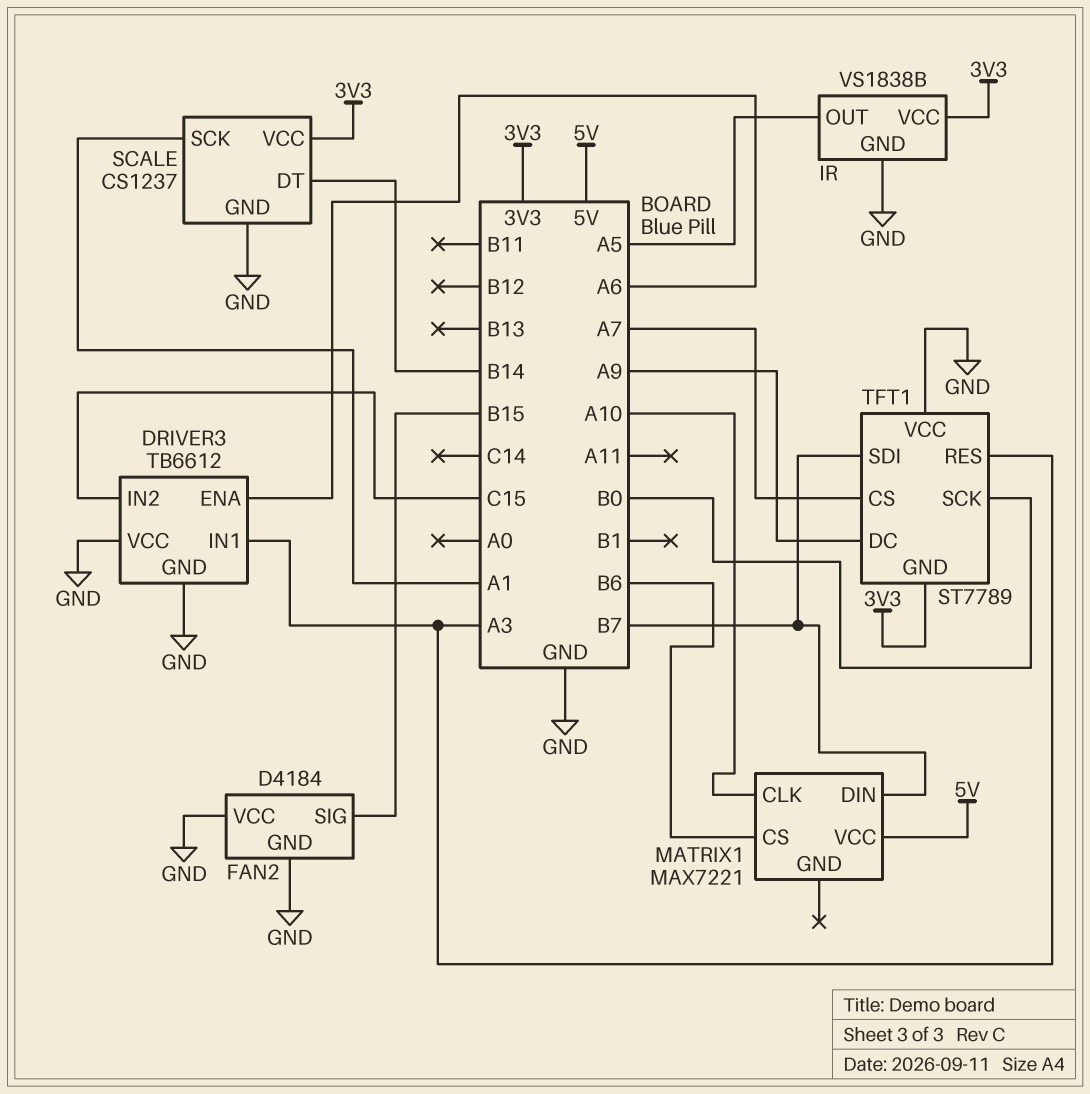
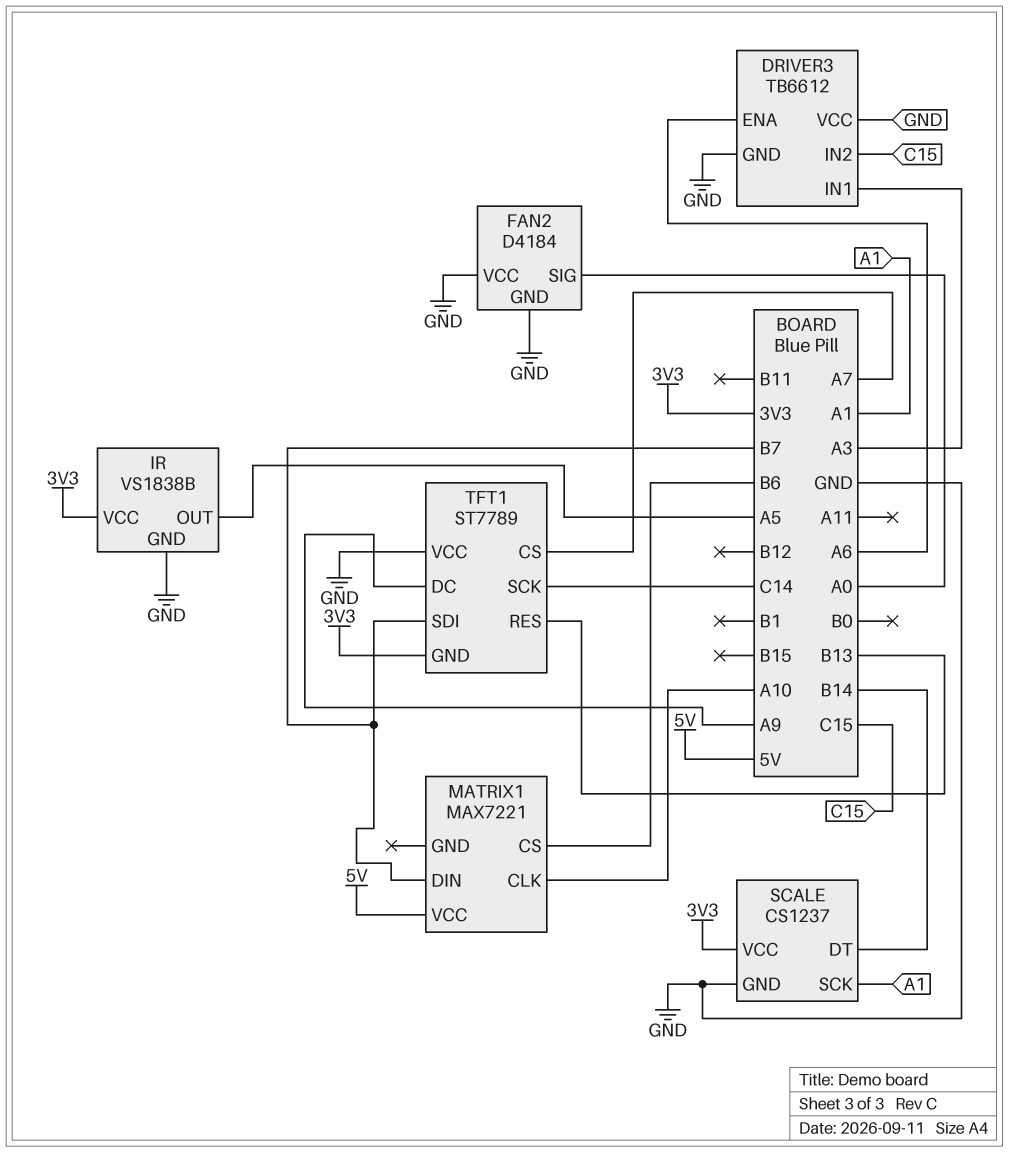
FAN2 pin SIG: B15 -> A0
TFT1 pin RES: A3 -> B13
TFT1 pin SCK: B0 -> C14

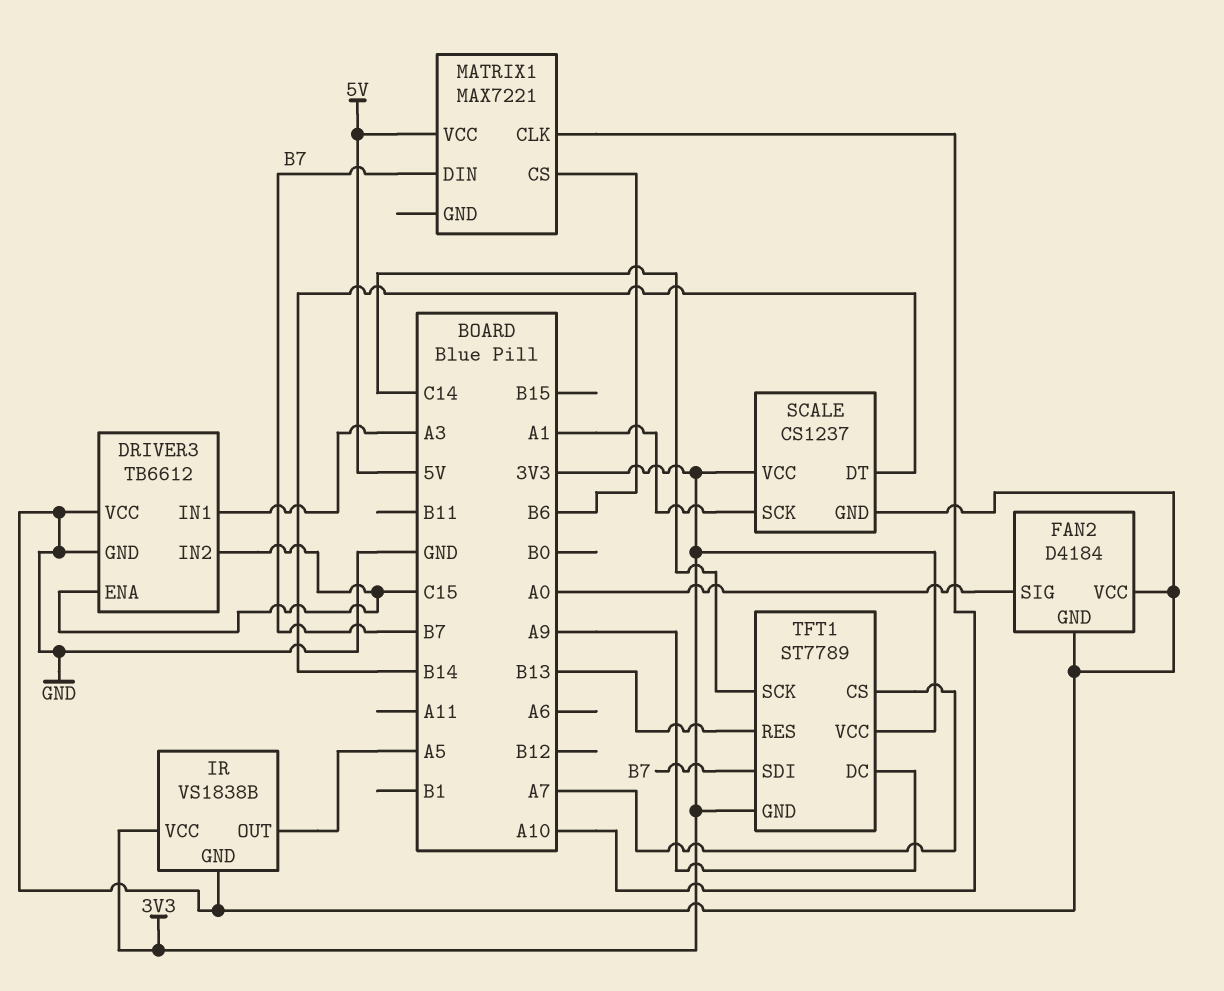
DRIVER3 pin ENA: A6 -> C15
TFT1 pin VCC: GND -> 3V3

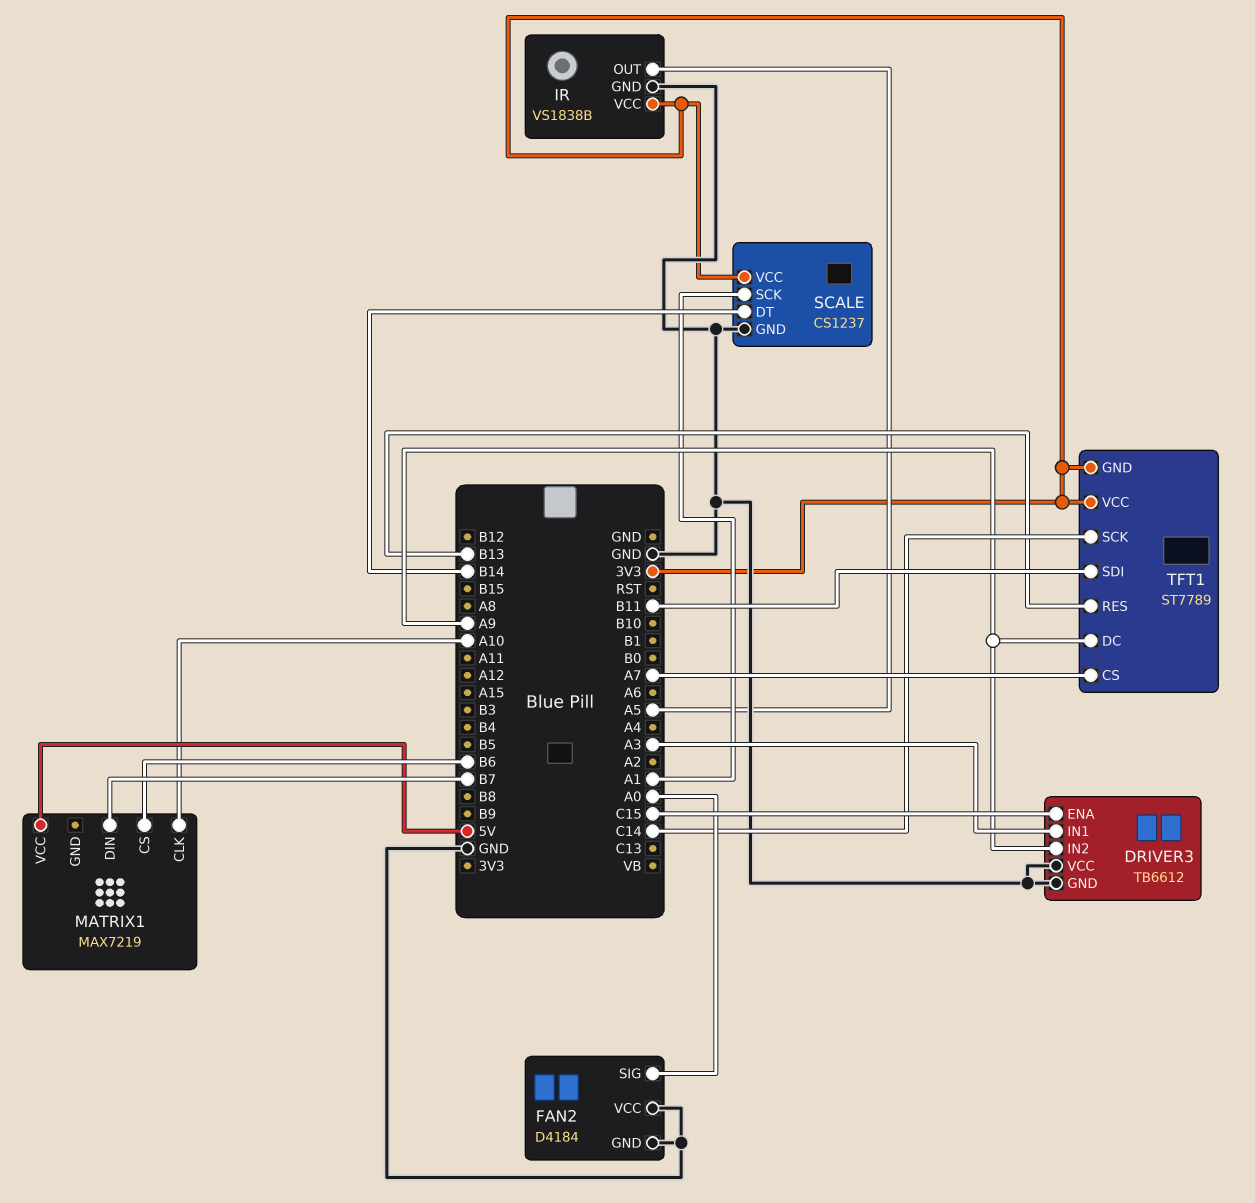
DRIVER3 pin IN2: C15 -> A9
MATRIX1: MAX7221 -> MAX7219
TFT1 pin SDI: B7 -> B11

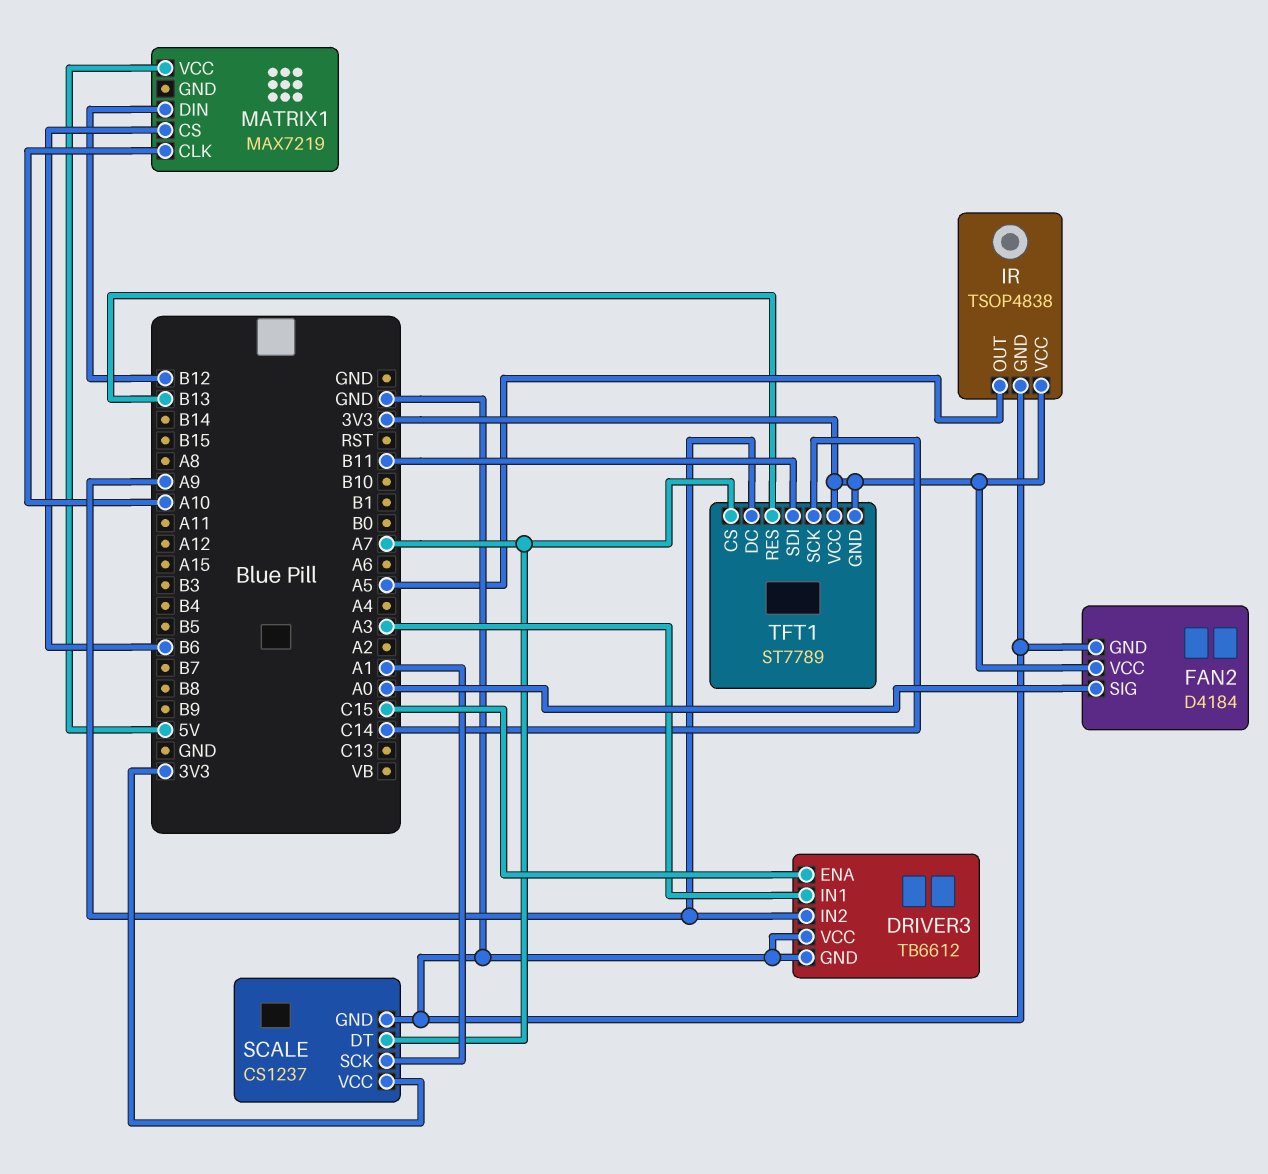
FAN2 pin VCC: GND -> 3V3
IR: VS1838B -> TSOP4838
MATRIX1 pin DIN: B7 -> B12
SCALE pin DT: B14 -> A7

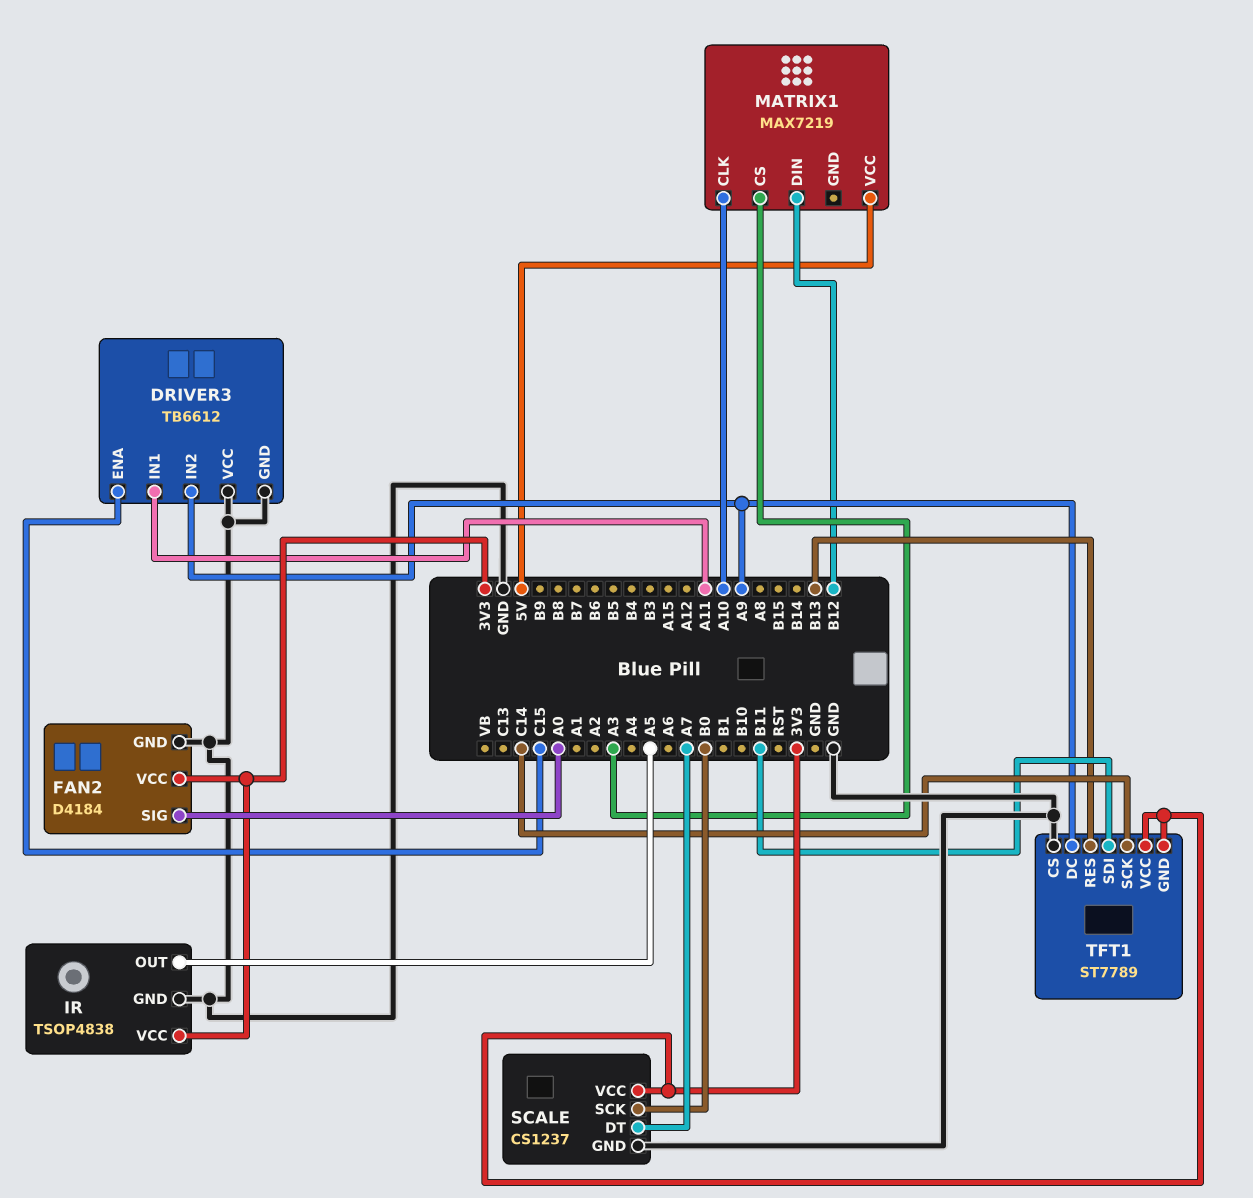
DRIVER3 pin IN1: A3 -> A11
MATRIX1 pin CS: B6 -> A3
SCALE pin SCK: A1 -> B0
TFT1 pin CS: A7 -> GND

